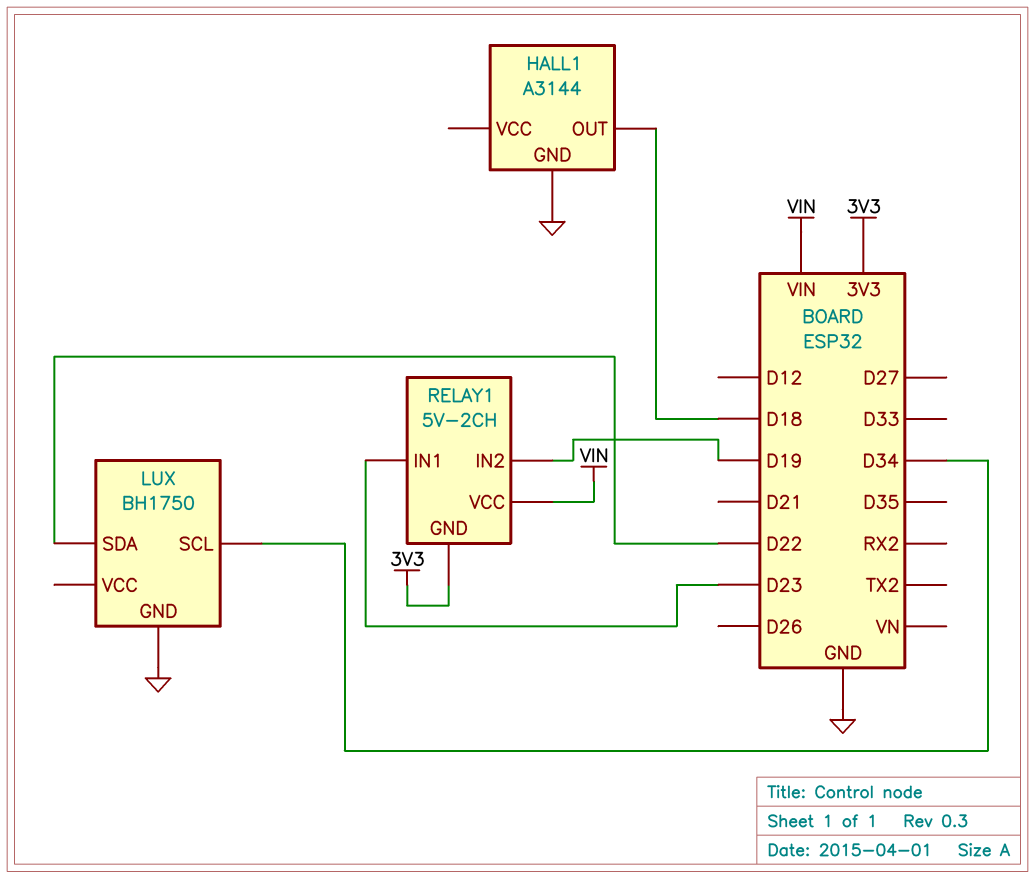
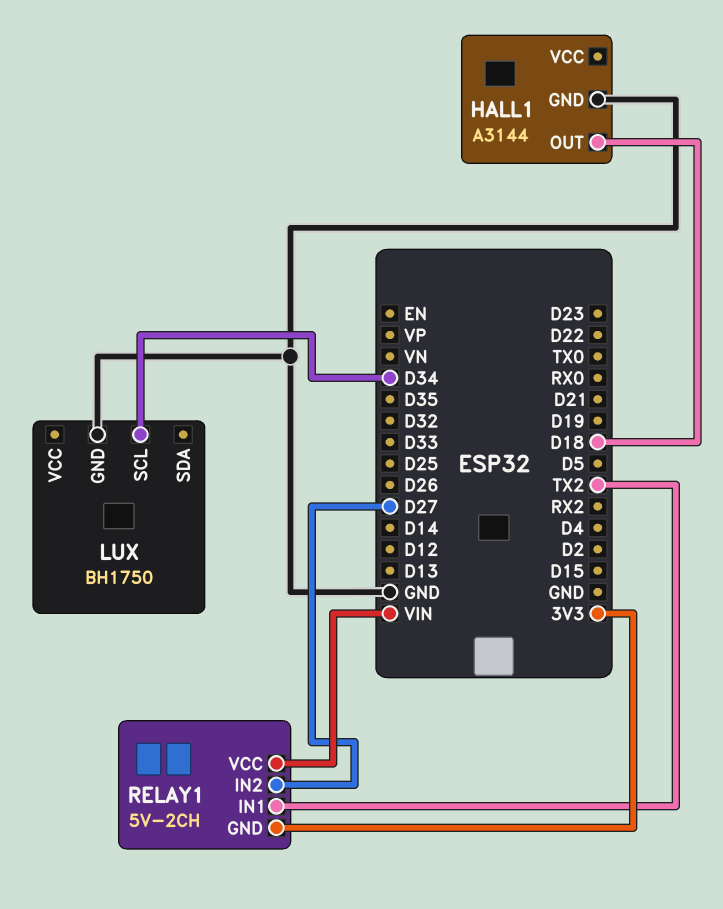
LUX pin SDA: D22 -> none
RELAY1 pin IN1: D23 -> TX2
RELAY1 pin IN2: D19 -> D27

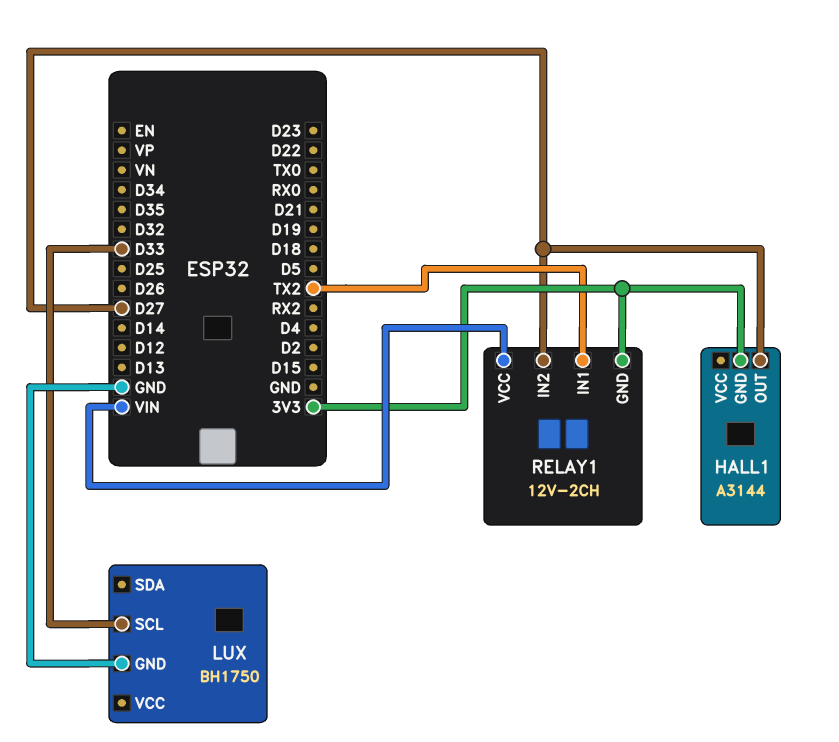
HALL1 pin GND: GND -> 3V3
HALL1 pin OUT: D18 -> D27
LUX pin SCL: D34 -> D33
RELAY1: 5V-2CH -> 12V-2CH

